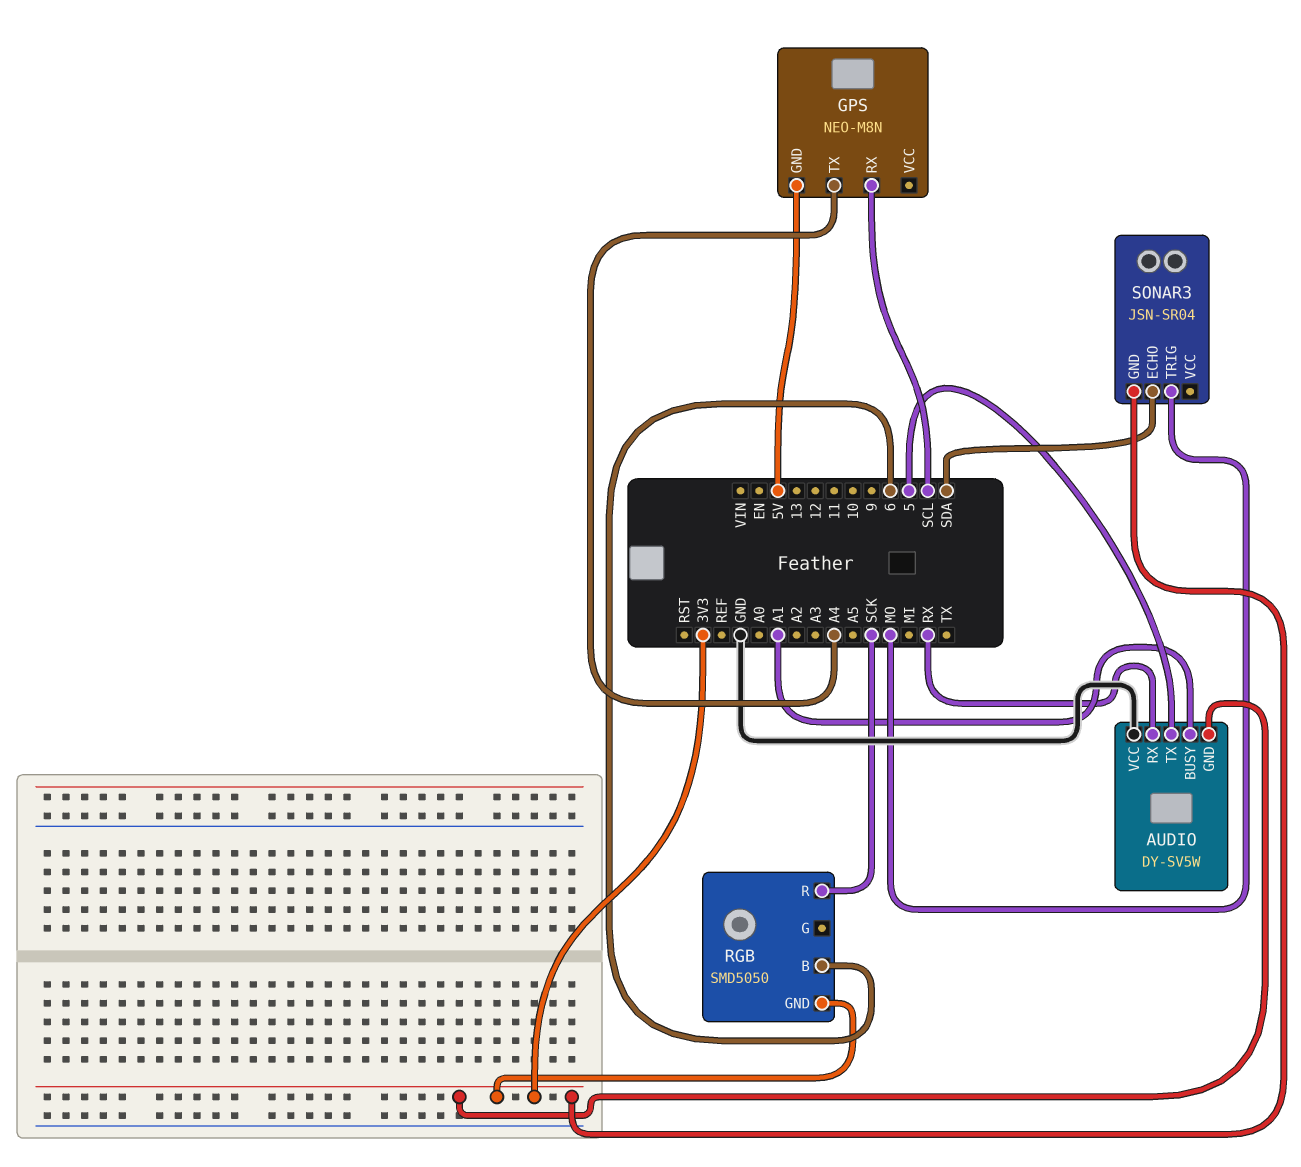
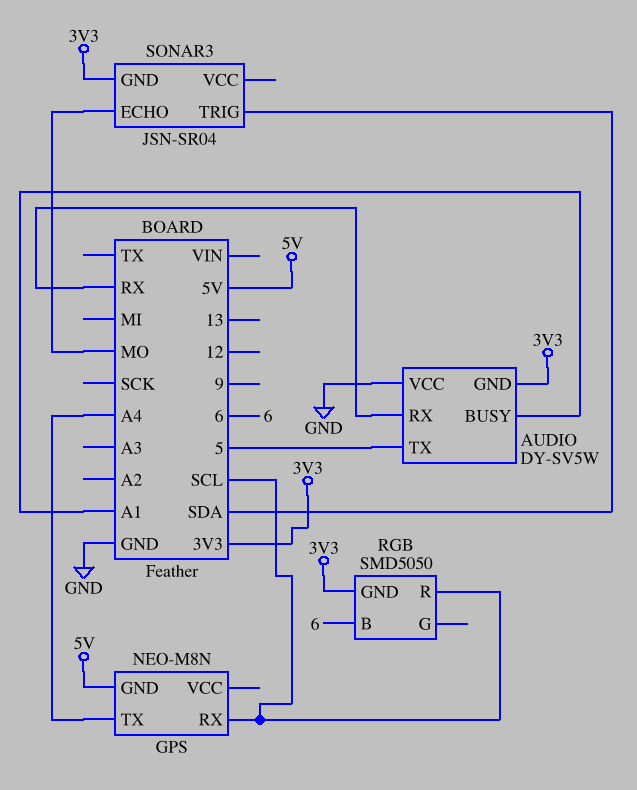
RGB pin R: SCK -> SCL
SONAR3 pin ECHO: SDA -> MO
SONAR3 pin TRIG: MO -> SDA

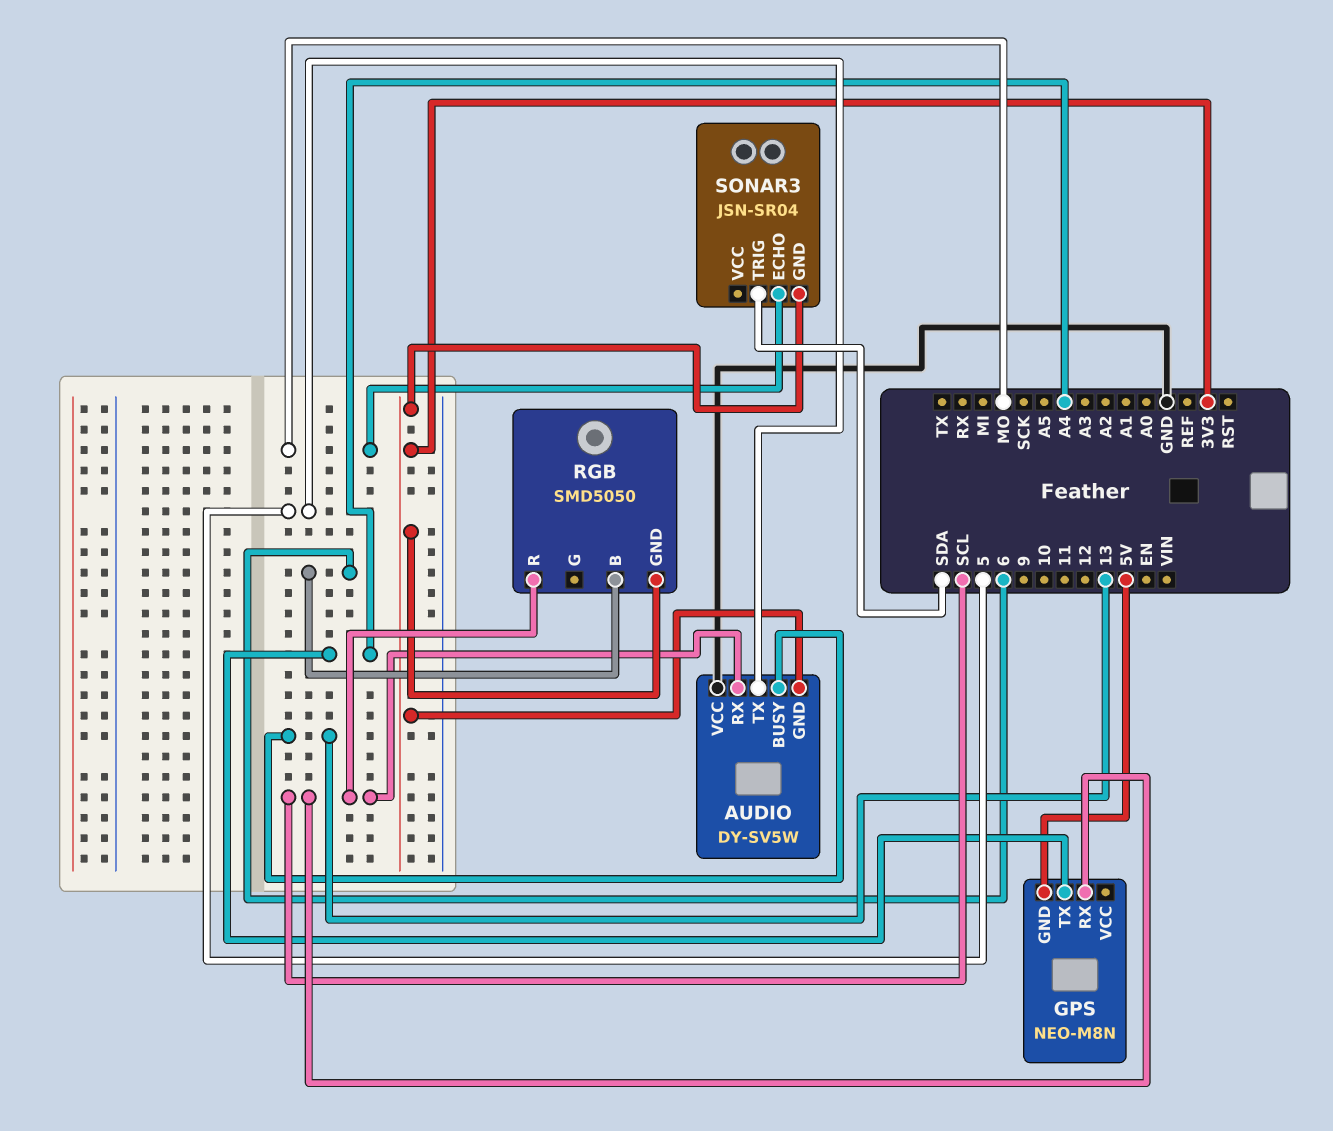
AUDIO pin BUSY: A1 -> 13
AUDIO pin RX: RX -> SCL

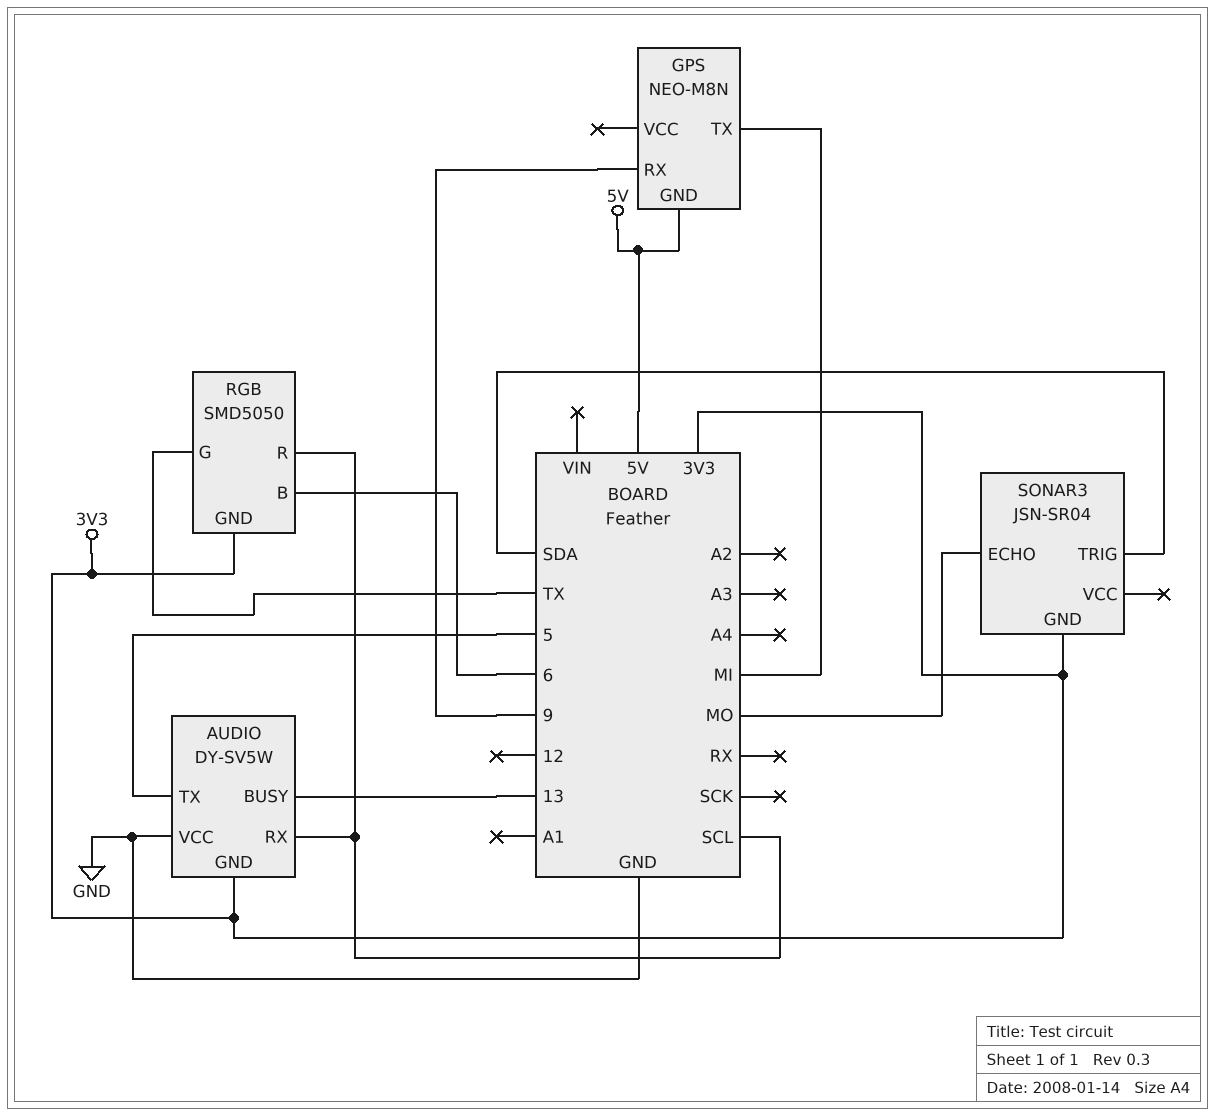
GPS pin RX: SCL -> 9
GPS pin TX: A4 -> MI
RGB pin G: none -> TX

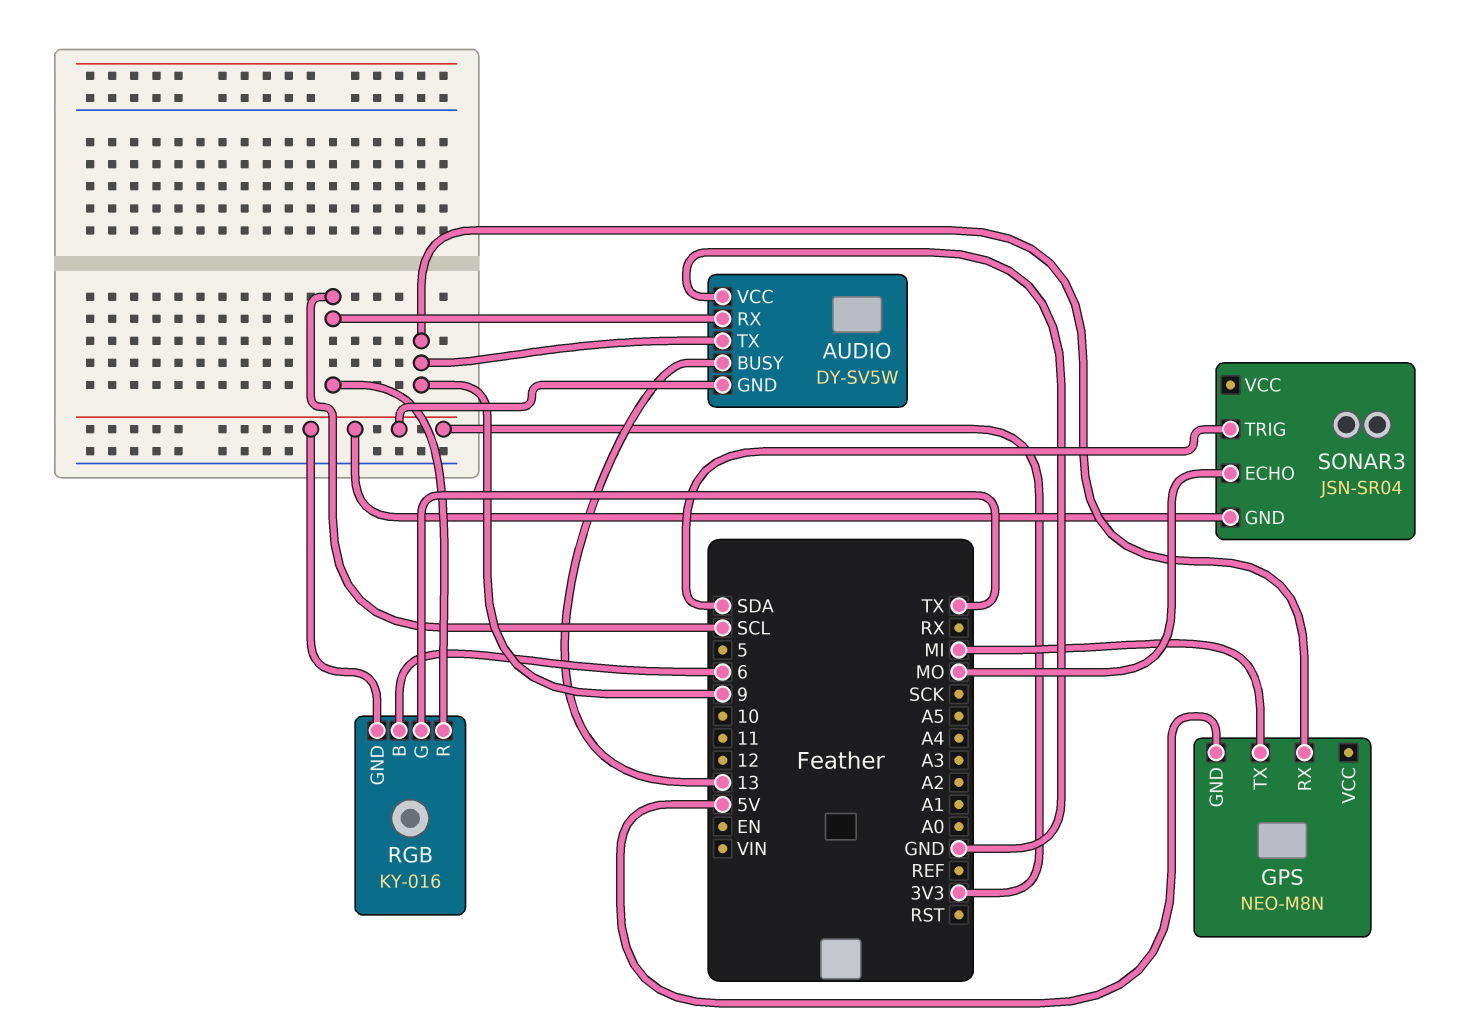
AUDIO pin TX: 5 -> 9
RGB: SMD5050 -> KY-016

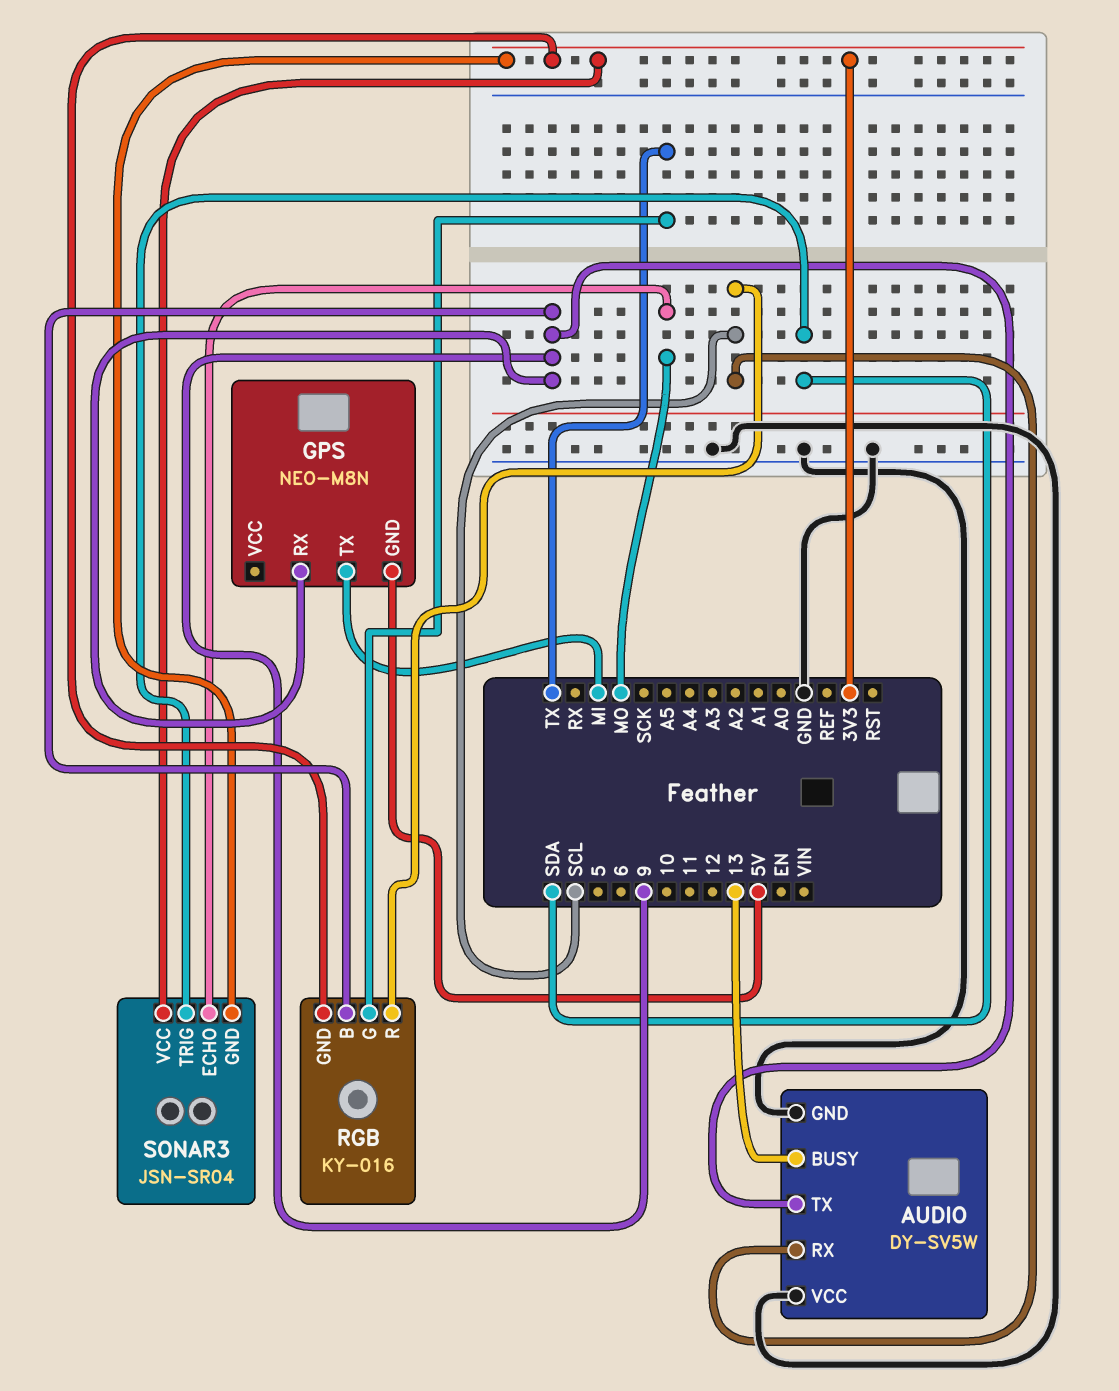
AUDIO pin GND: 3V3 -> GND
RGB pin B: 6 -> 9
SONAR3 pin VCC: none -> 3V3

